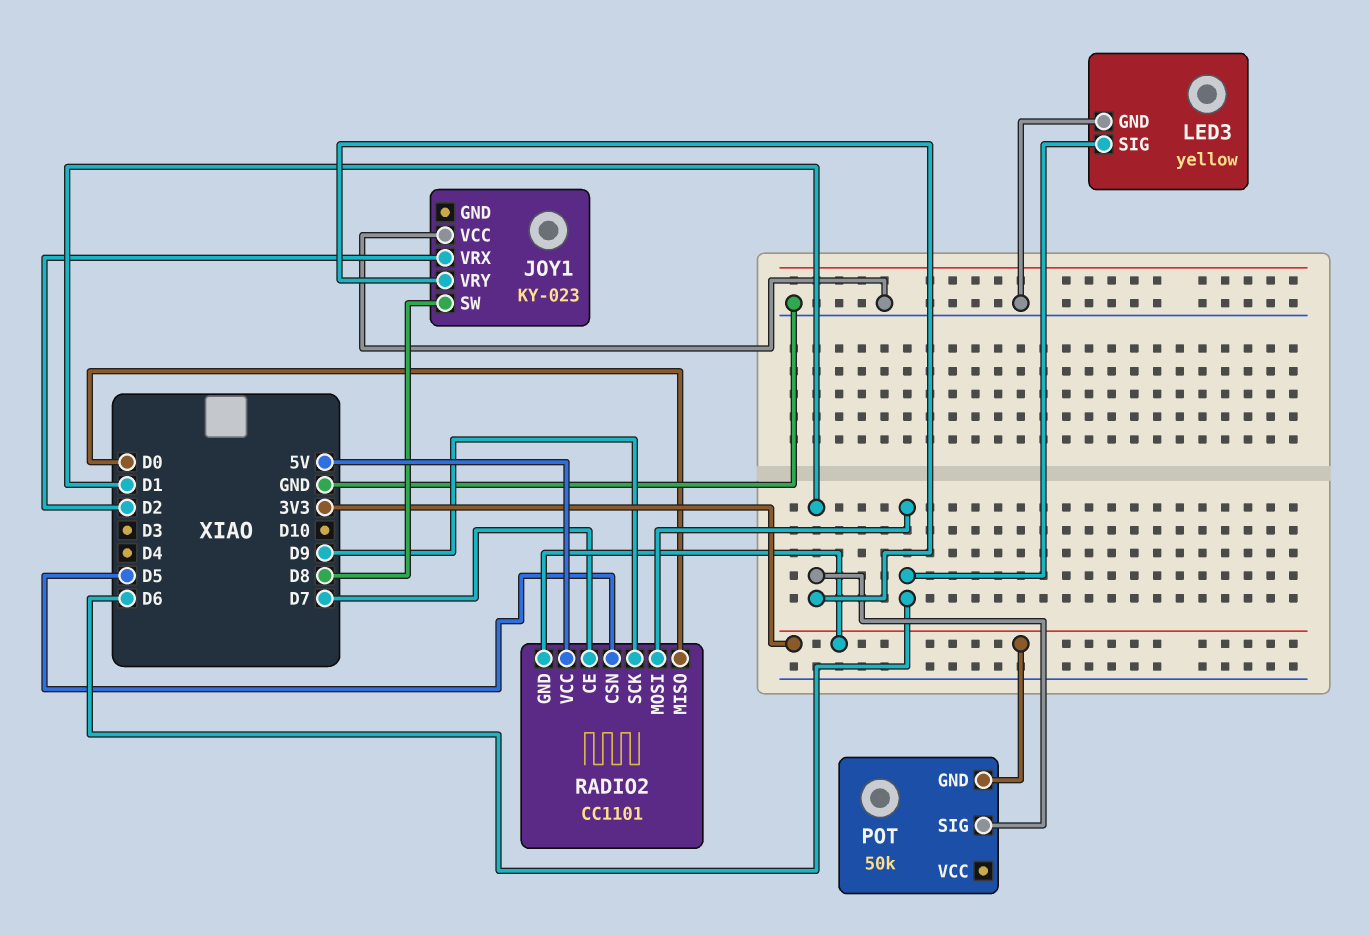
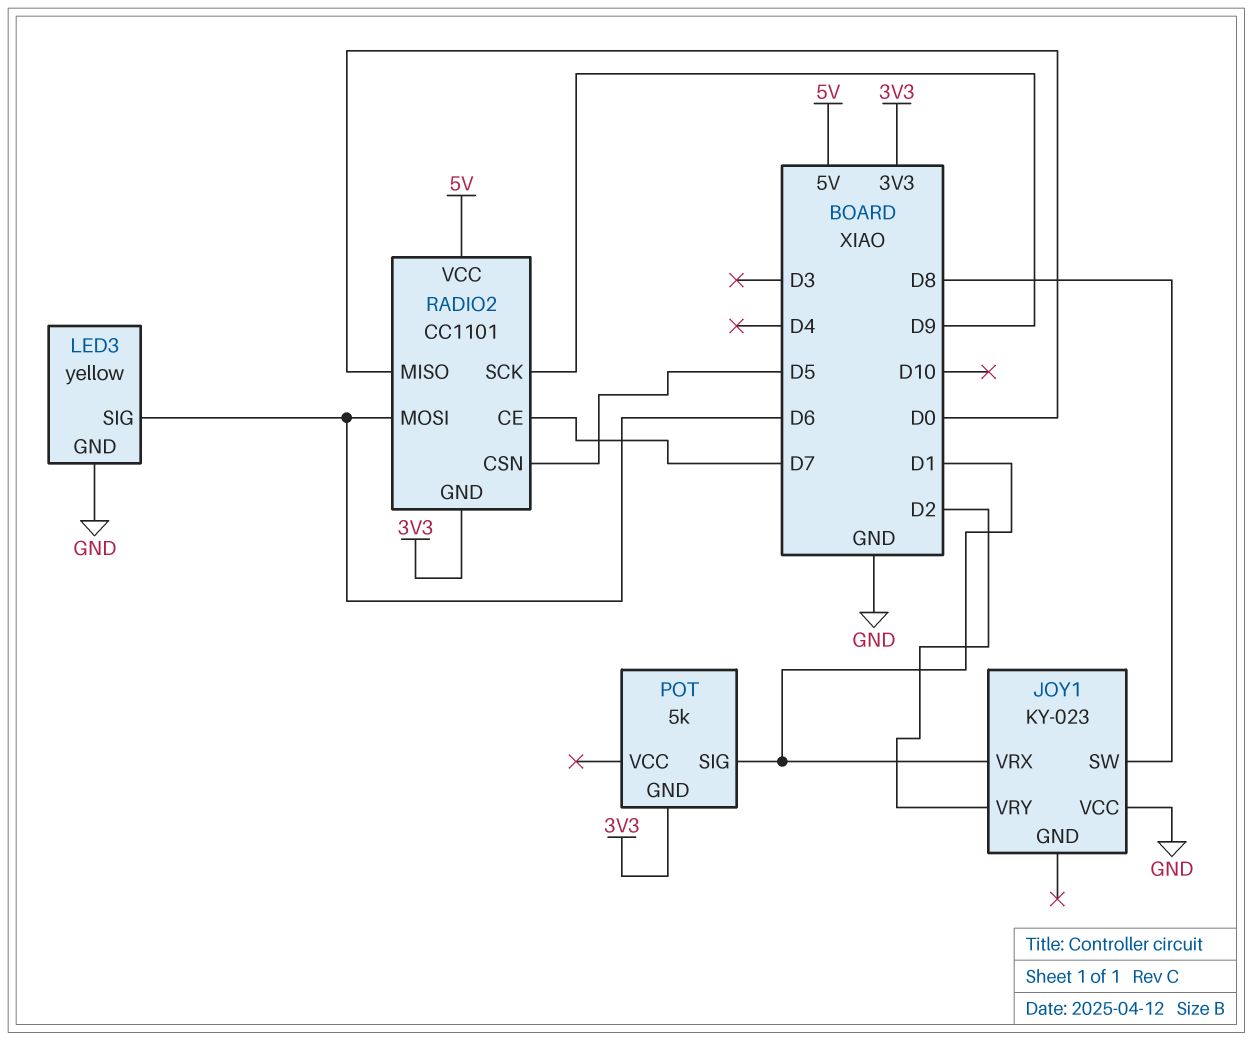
JOY1 pin VRX: D2 -> D1
JOY1 pin VRY: D1 -> D2
POT: 50k -> 5k

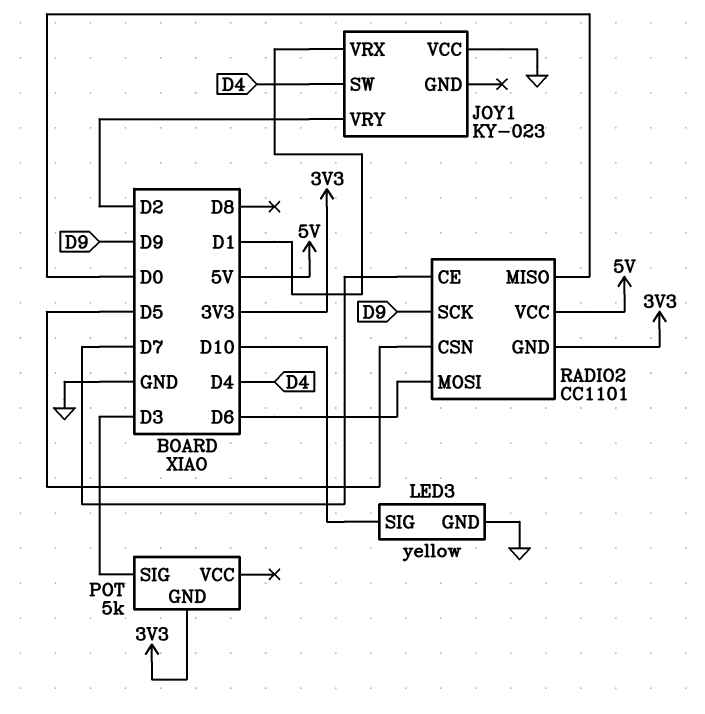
JOY1 pin SW: D8 -> D4
LED3 pin SIG: D6 -> D10
POT pin SIG: D1 -> D3

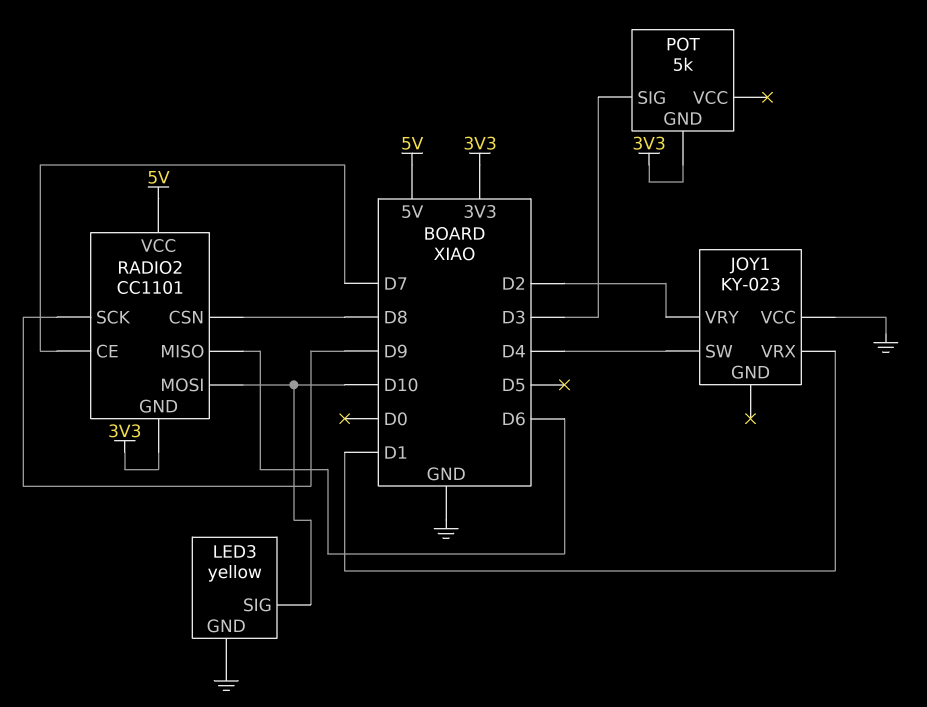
RADIO2 pin CSN: D5 -> D8
RADIO2 pin MISO: D0 -> D6
RADIO2 pin MOSI: D6 -> D10

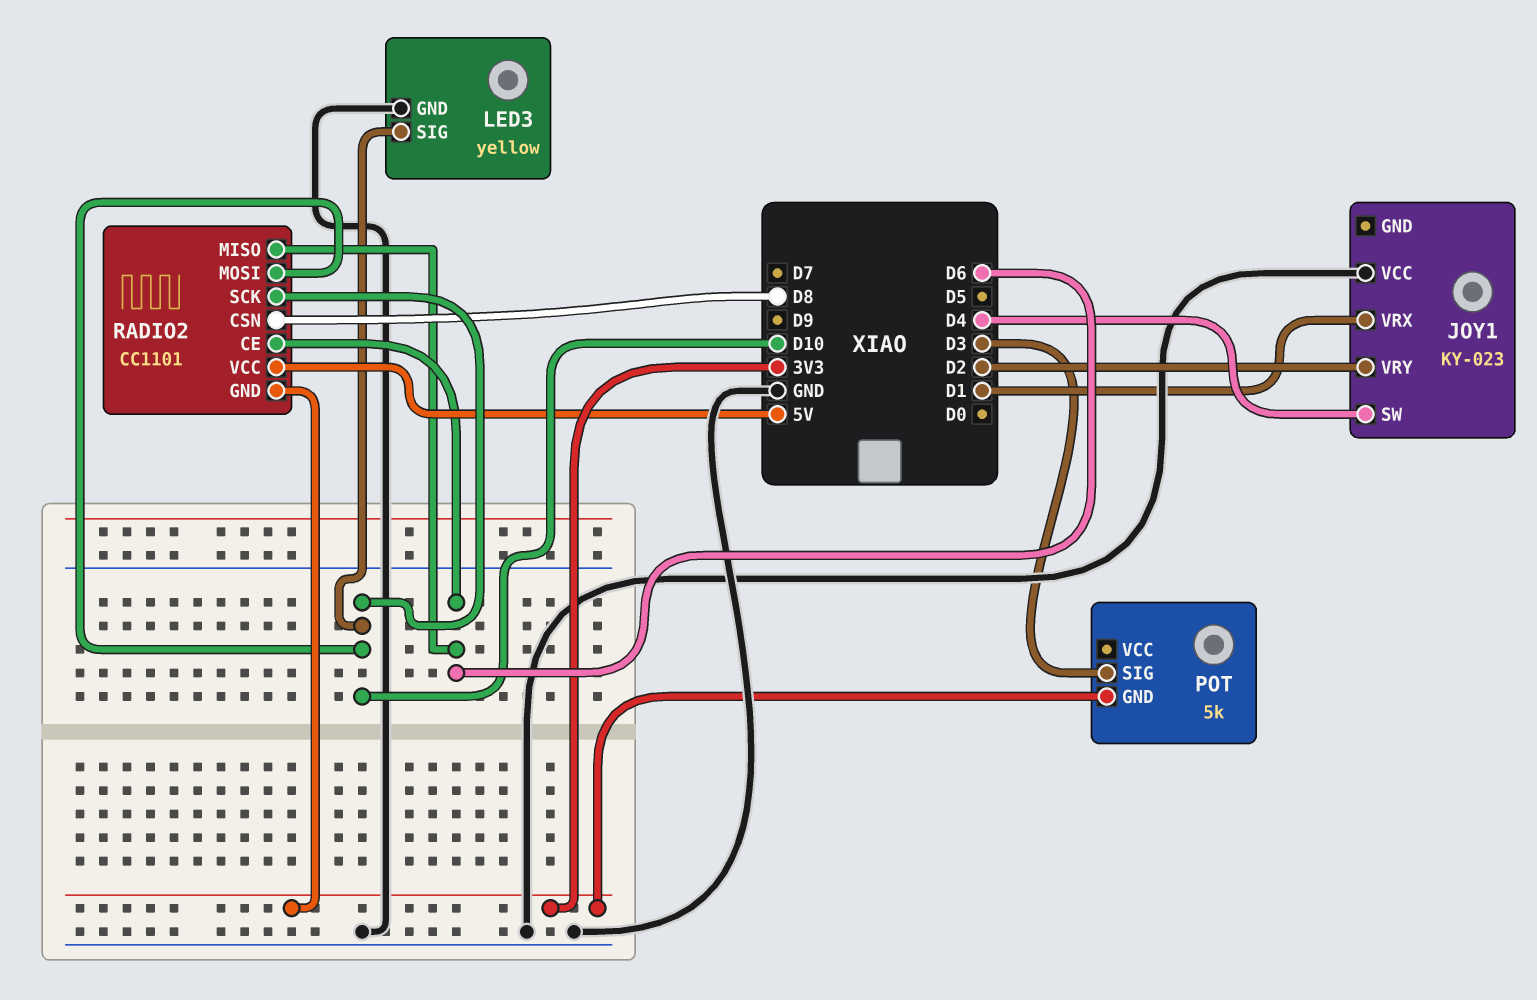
RADIO2 pin CE: D7 -> D6
RADIO2 pin SCK: D9 -> D10

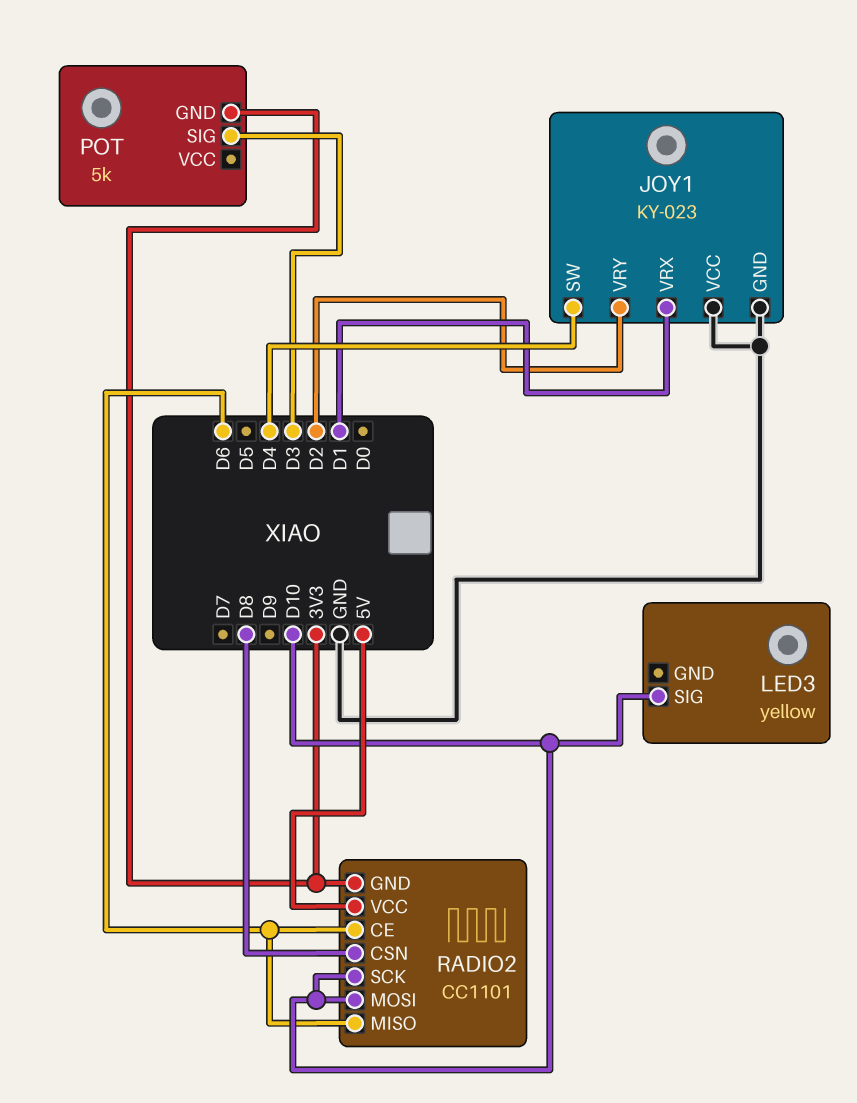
JOY1 pin GND: none -> GND
LED3 pin GND: GND -> none

